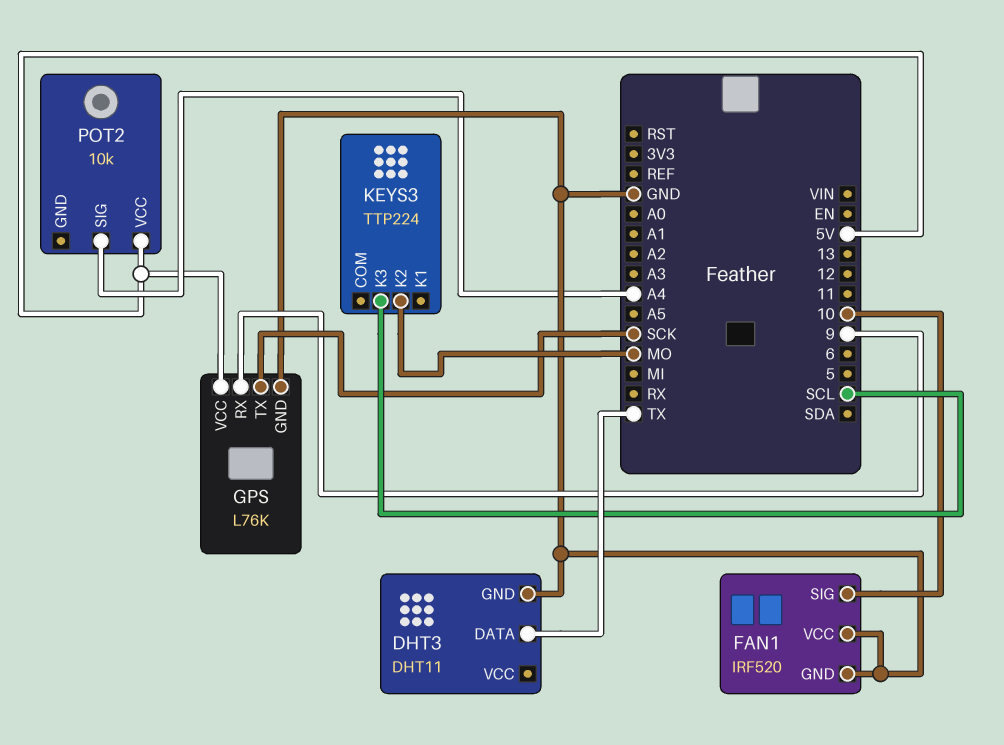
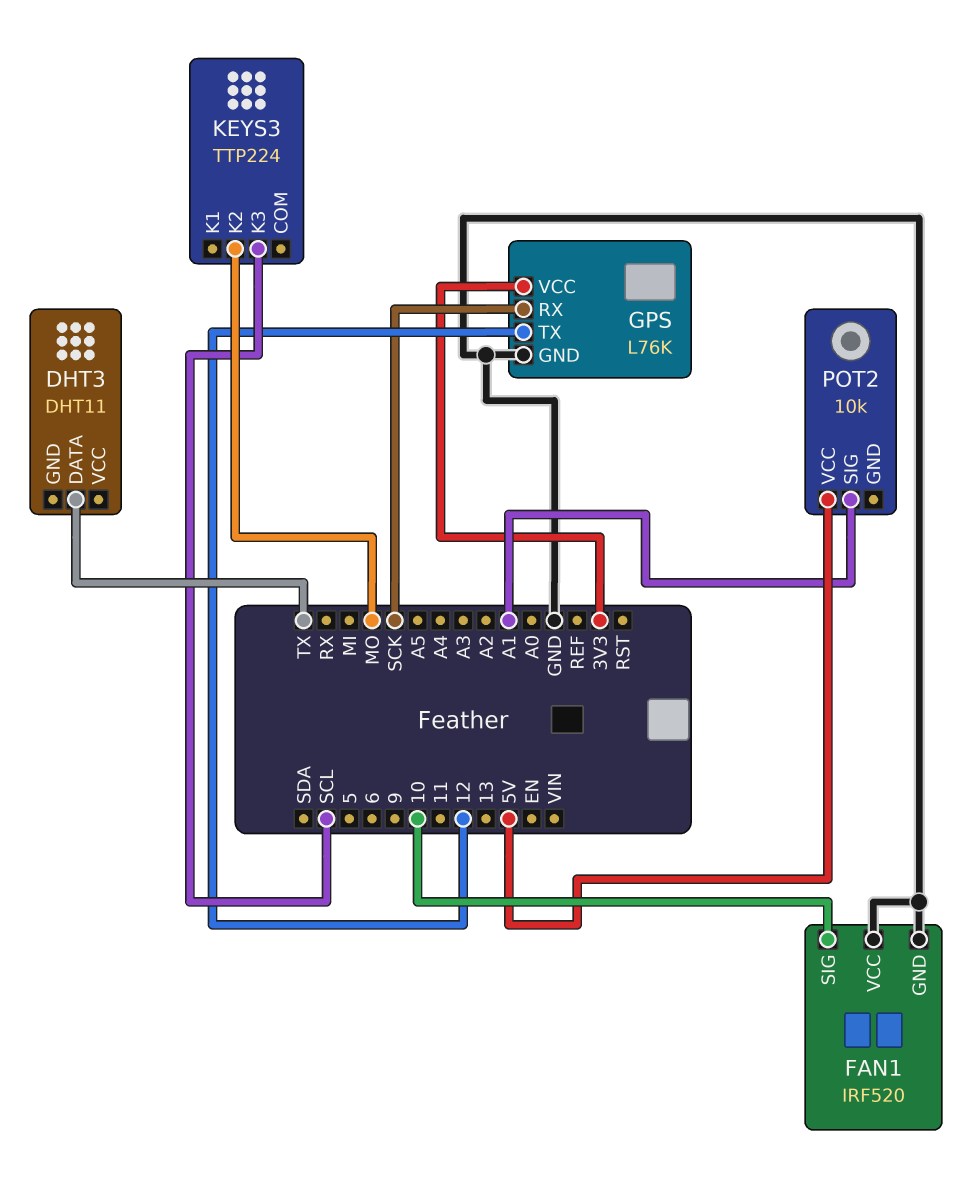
DHT3 pin GND: GND -> none
GPS pin RX: 9 -> SCK
GPS pin TX: SCK -> 12
GPS pin VCC: 5V -> 3V3
POT2 pin SIG: A4 -> A1

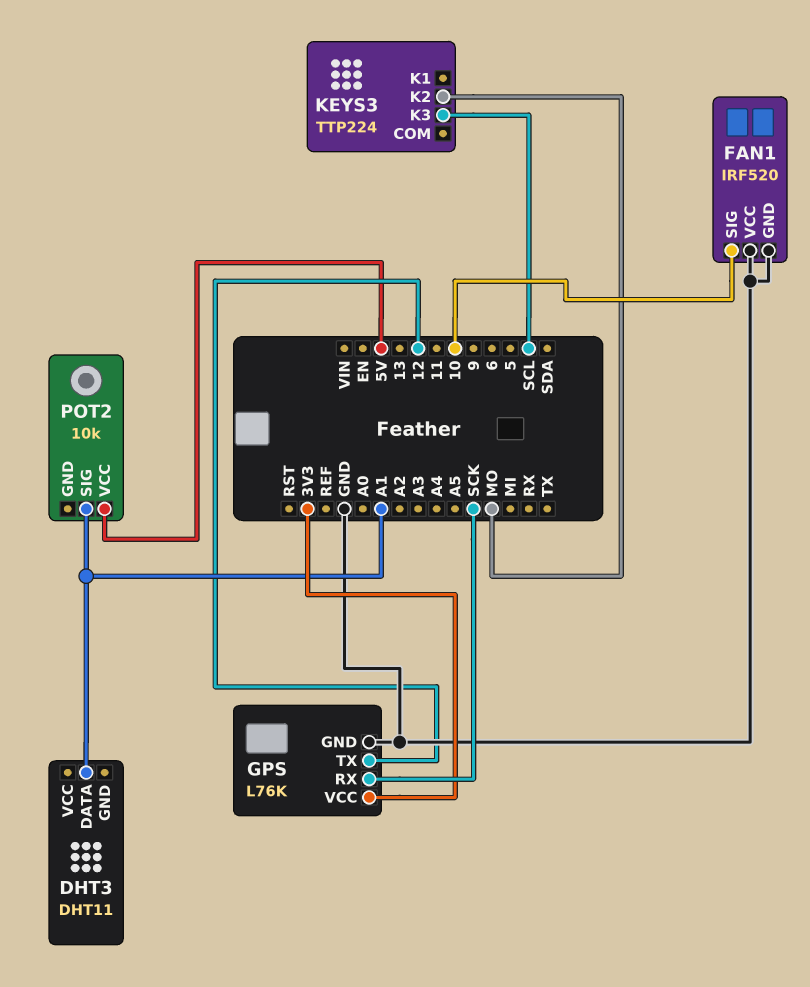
DHT3 pin DATA: TX -> A1

